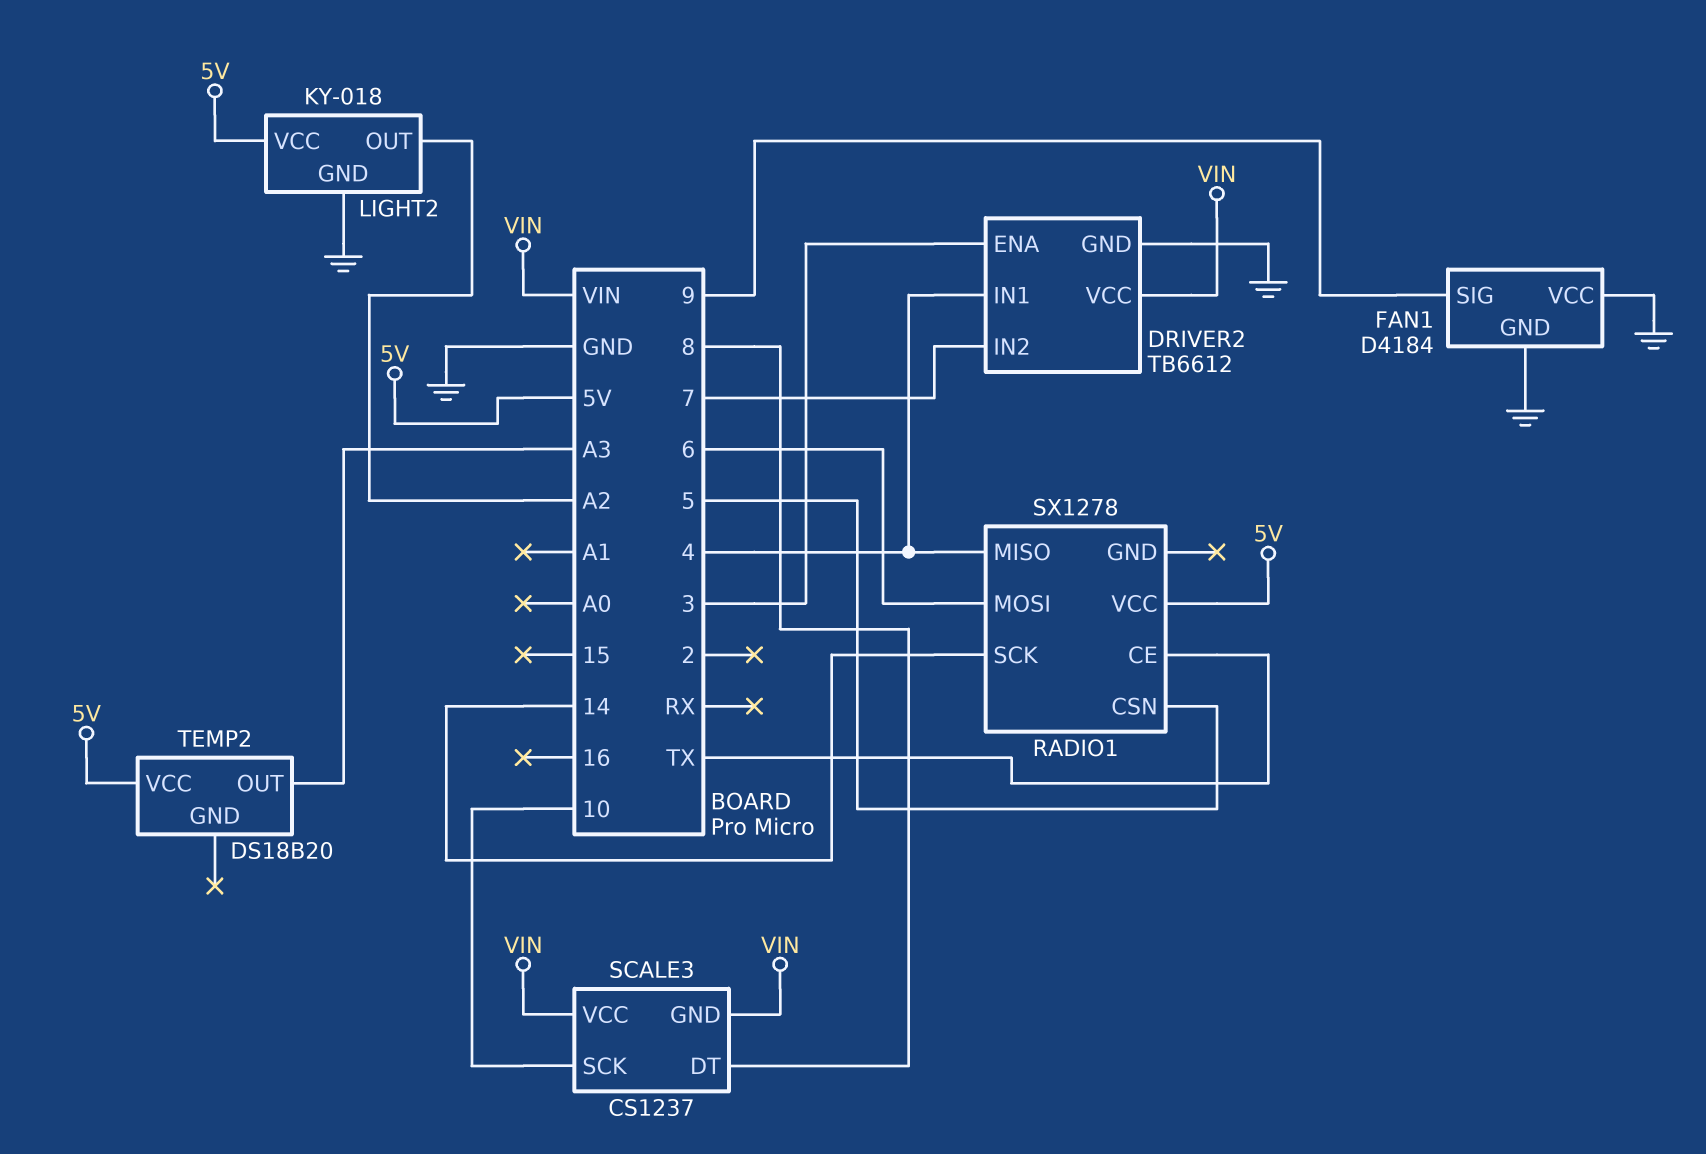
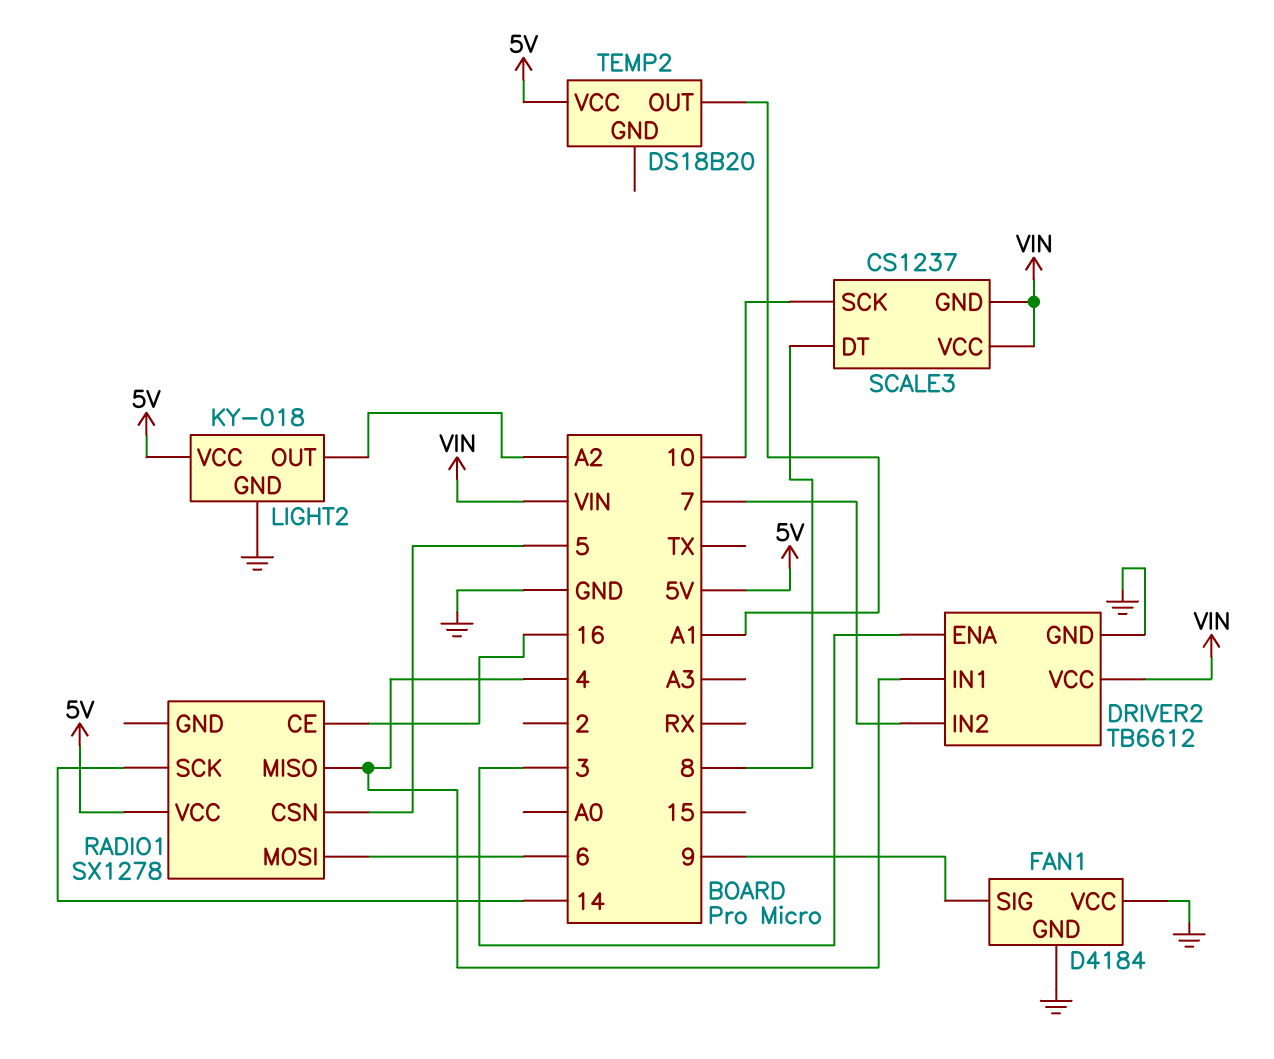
RADIO1 pin CE: TX -> 16
TEMP2 pin OUT: A3 -> A1

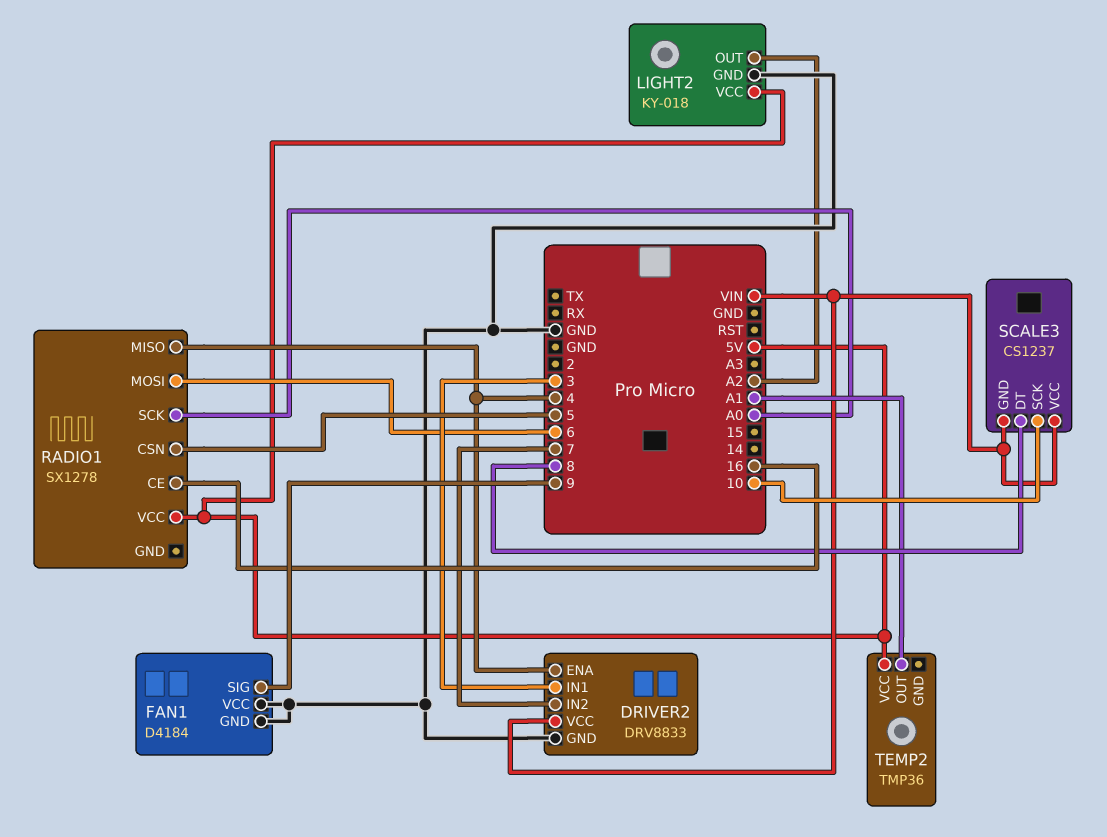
DRIVER2: TB6612 -> DRV8833
DRIVER2 pin ENA: 3 -> 4
DRIVER2 pin IN1: 4 -> 3
RADIO1 pin SCK: 14 -> A0
TEMP2: DS18B20 -> TMP36

